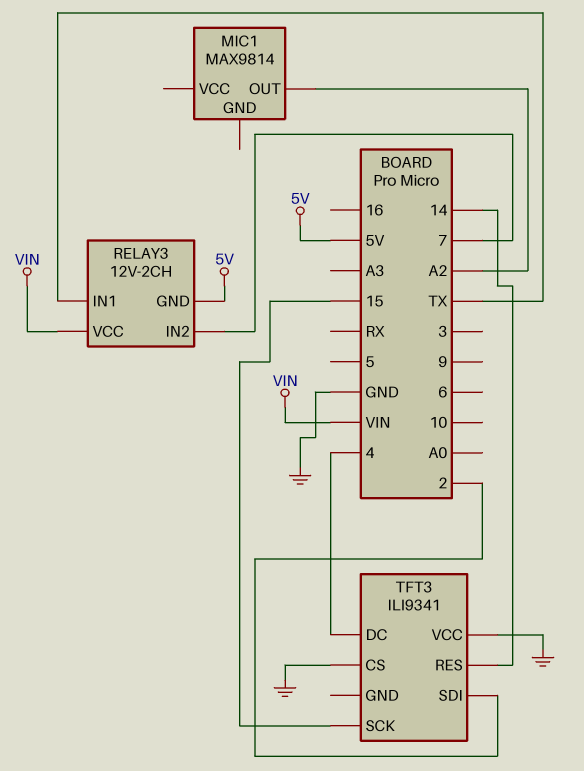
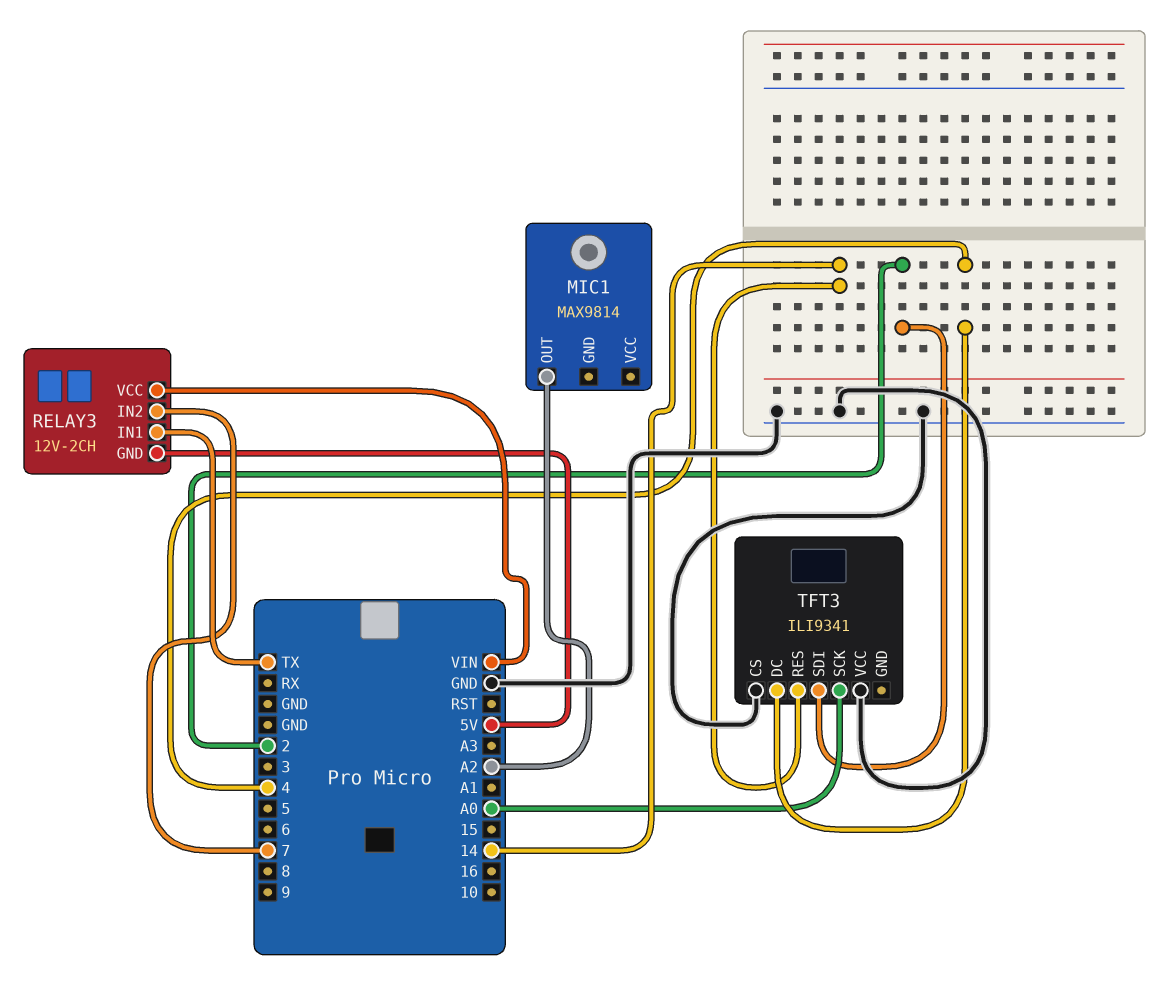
TFT3 pin SCK: 15 -> A0

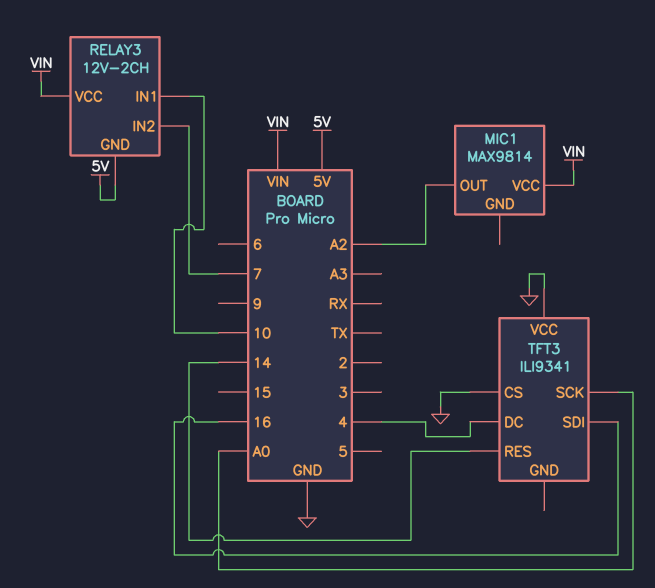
MIC1 pin VCC: none -> VIN
RELAY3 pin IN1: TX -> 10
TFT3 pin SDI: 2 -> 16

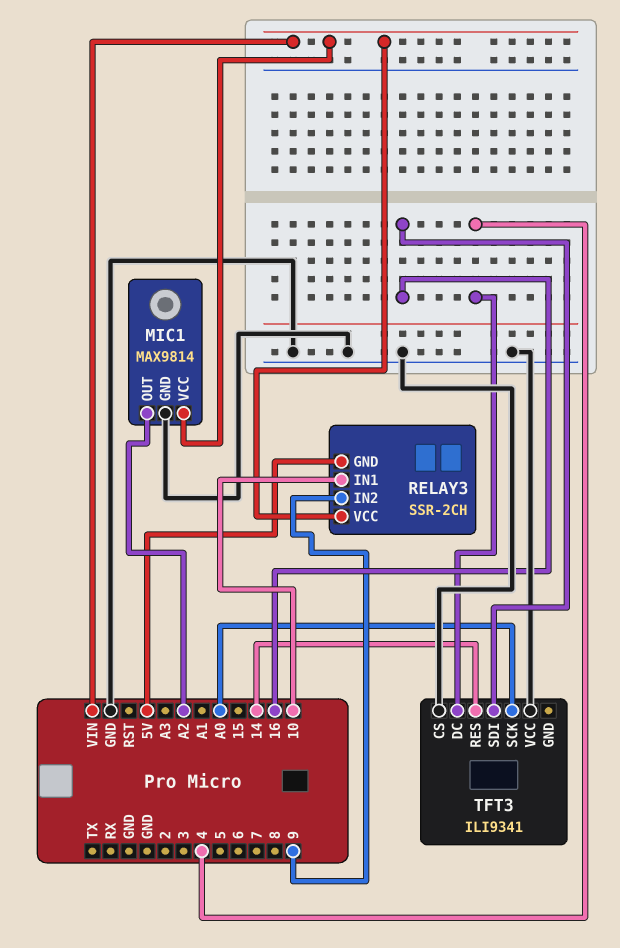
MIC1 pin GND: none -> GND
RELAY3: 12V-2CH -> SSR-2CH
RELAY3 pin IN2: 7 -> 9

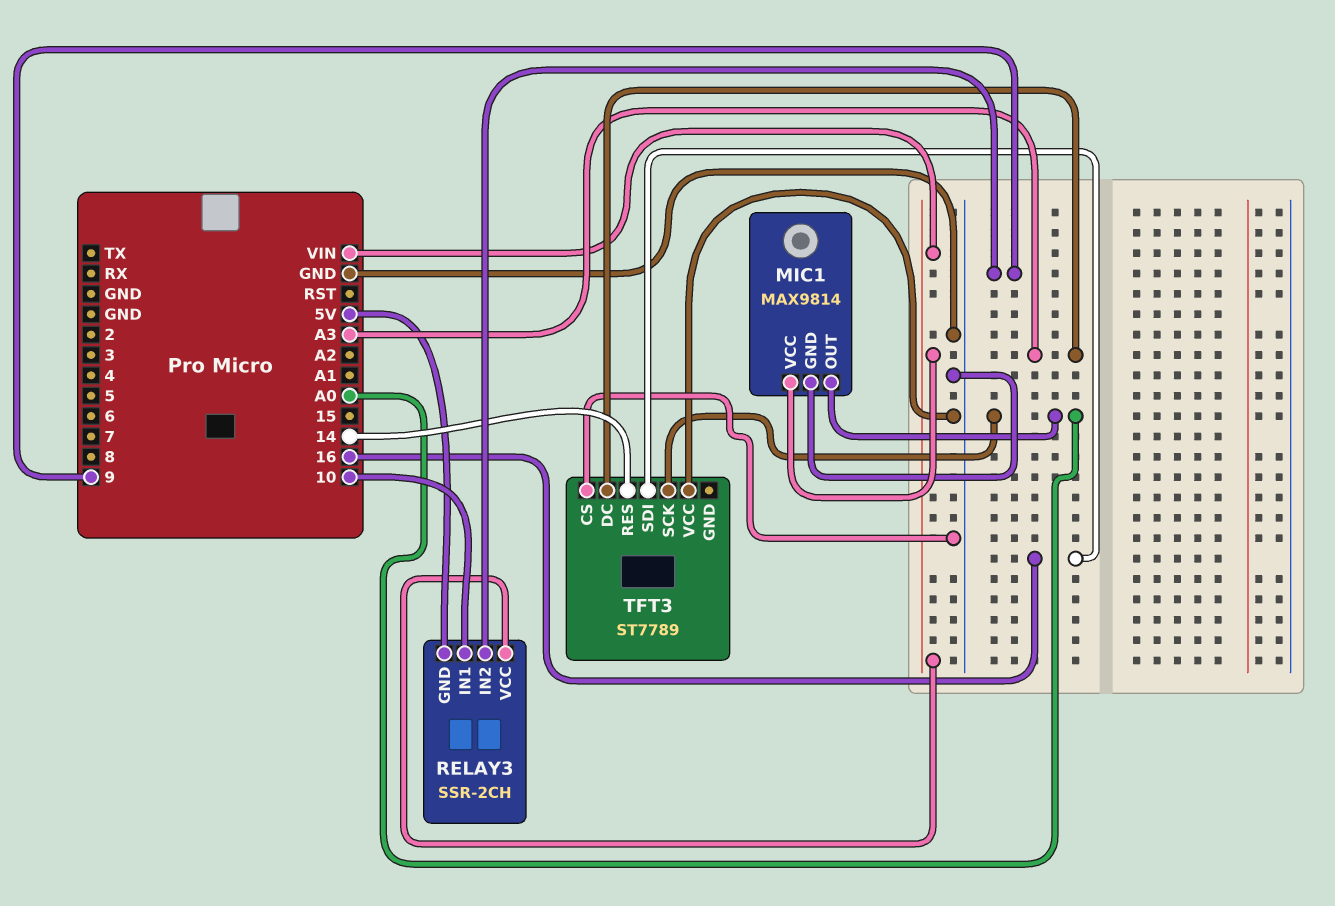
MIC1 pin OUT: A2 -> A0
TFT3: ILI9341 -> ST7789
TFT3 pin DC: 4 -> A3

